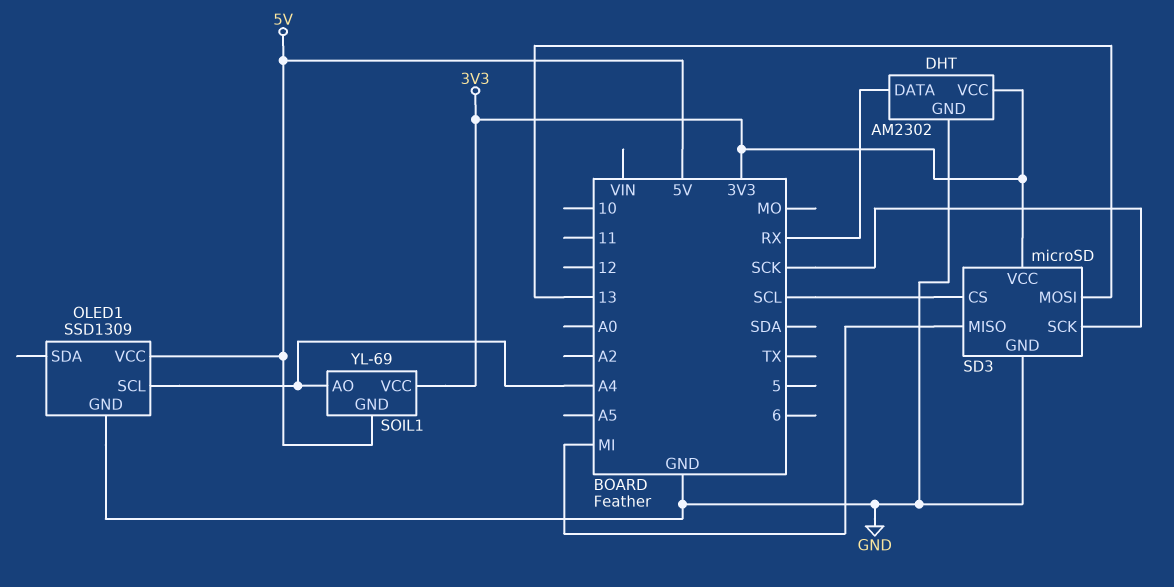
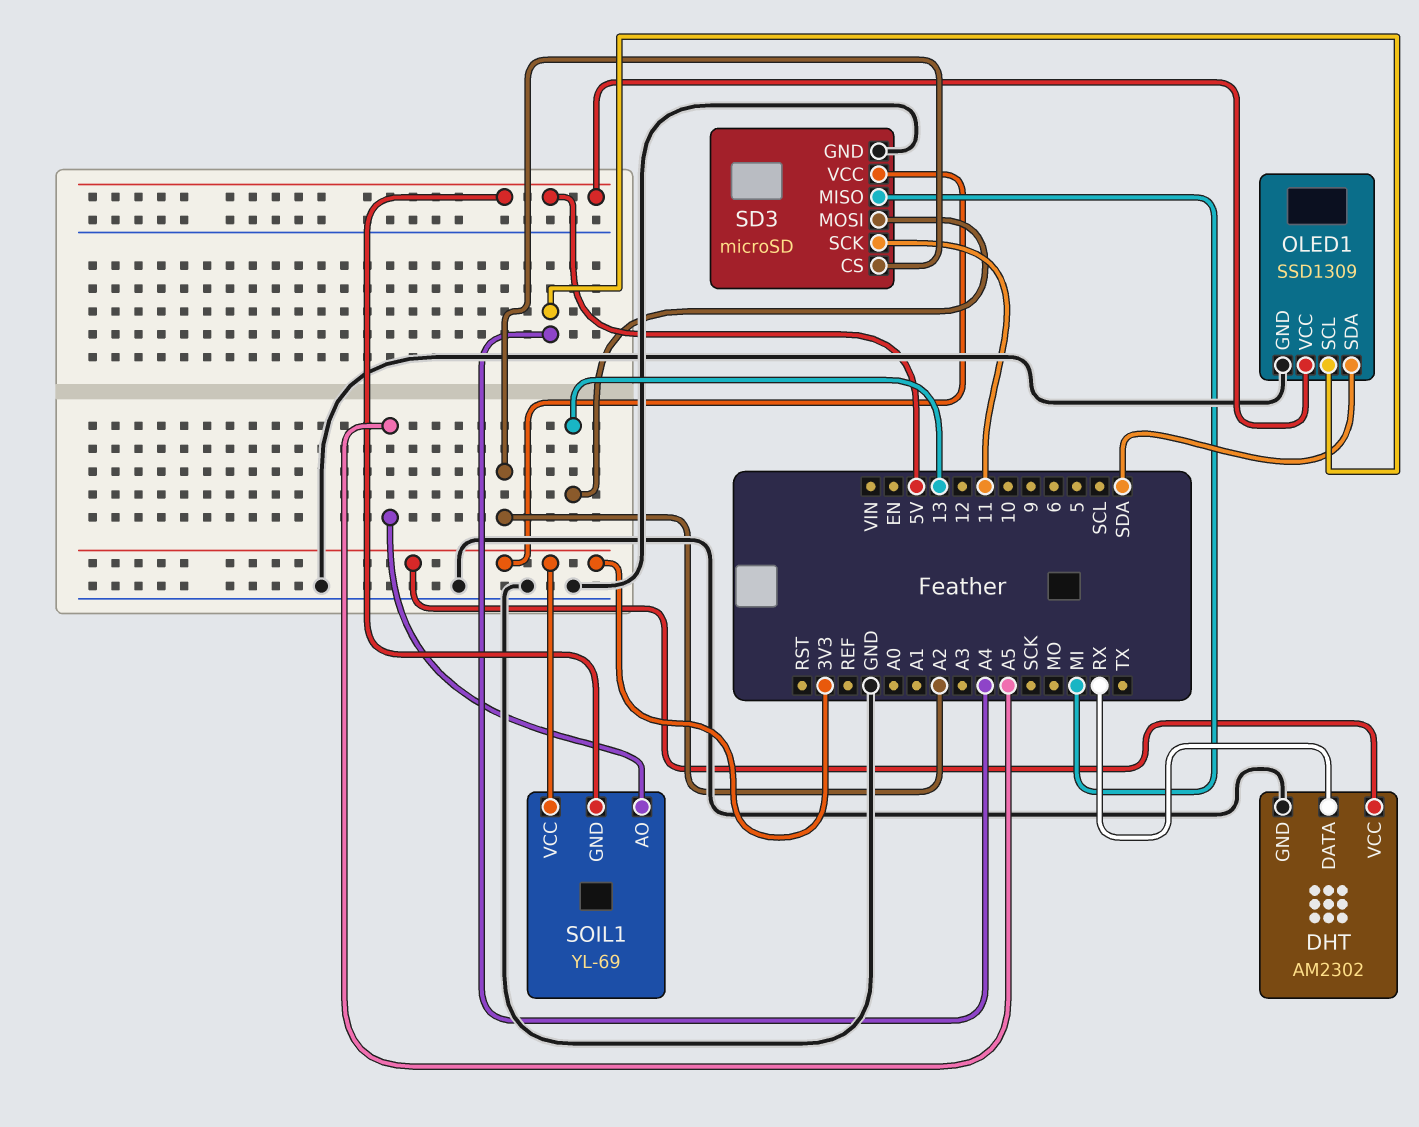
OLED1 pin SDA: none -> SDA
SD3 pin CS: SCL -> A2
SD3 pin SCK: SCK -> 11
SOIL1 pin AO: A4 -> A5

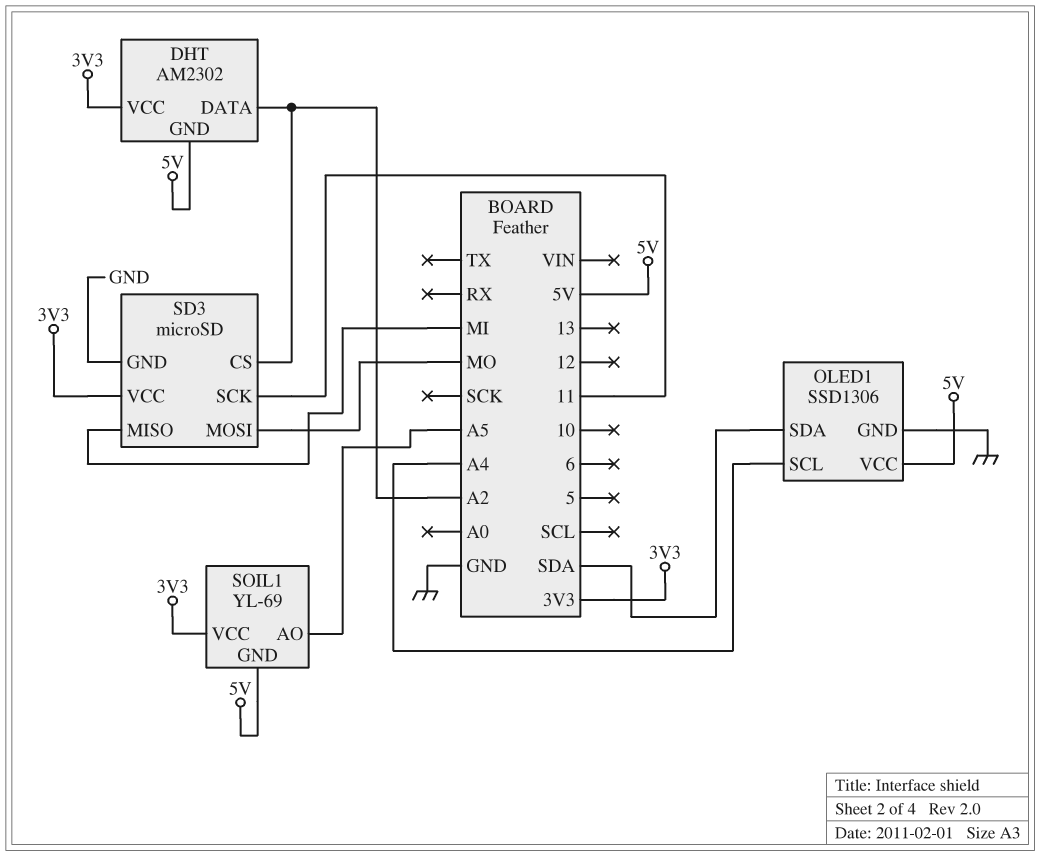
DHT pin DATA: RX -> A2
DHT pin GND: GND -> 5V
OLED1: SSD1309 -> SSD1306
SD3 pin MOSI: 13 -> MO

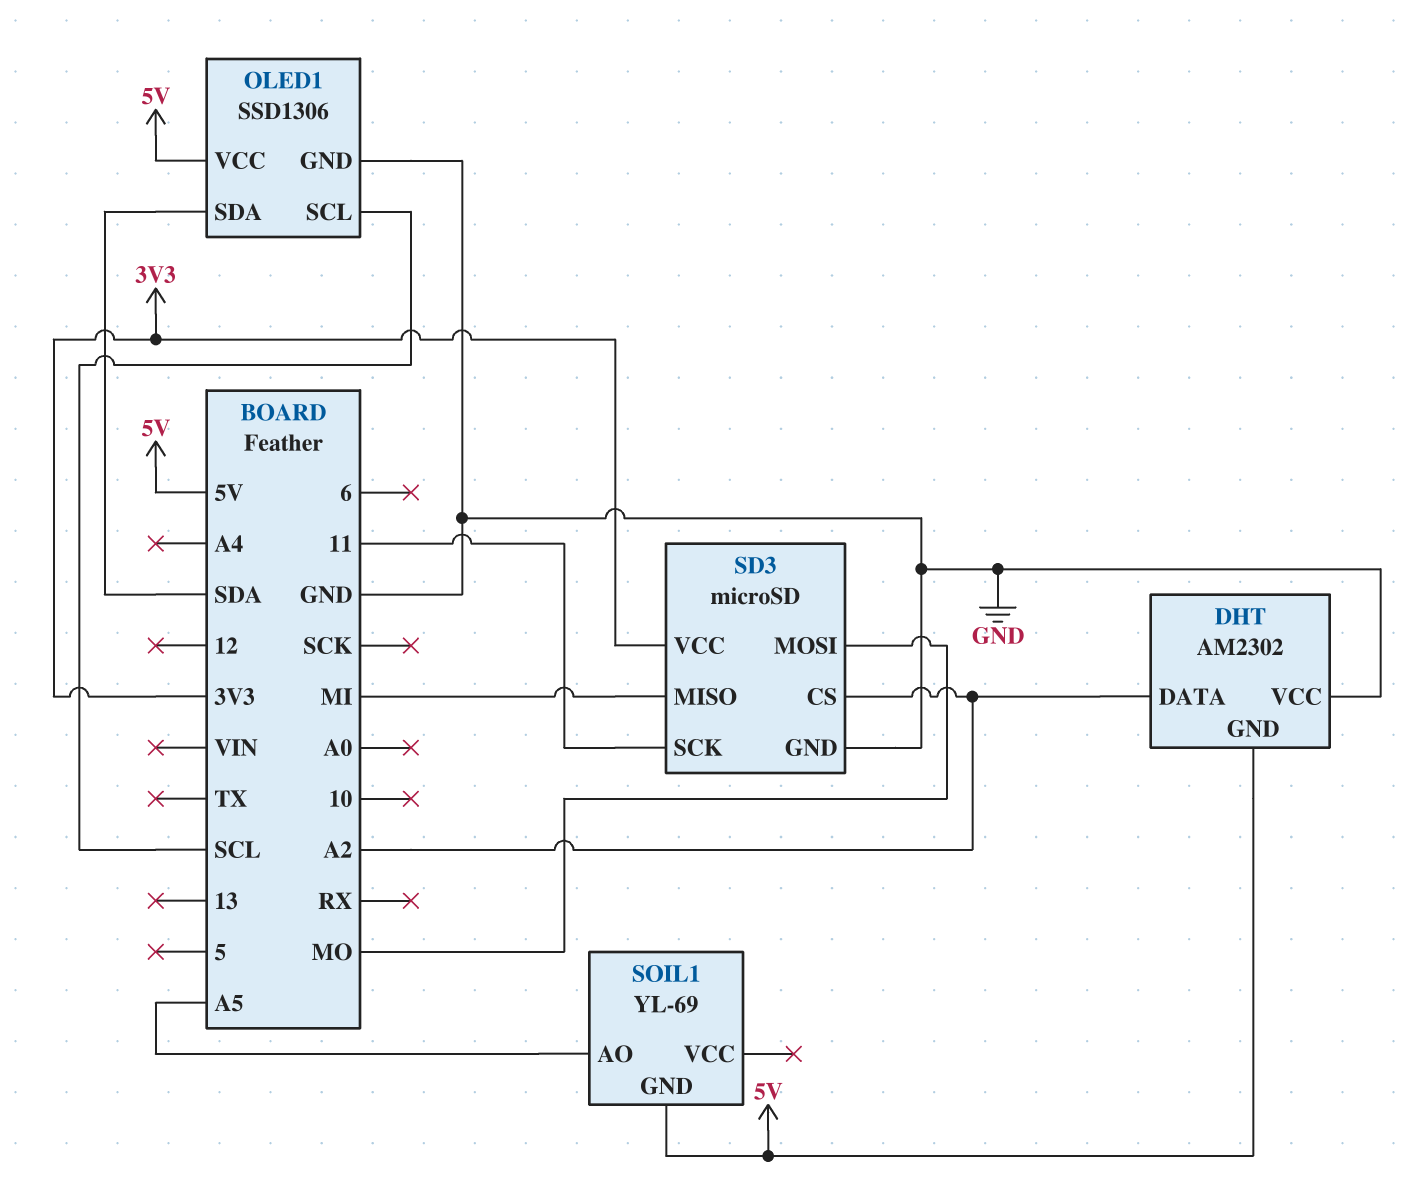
DHT pin VCC: 3V3 -> GND
OLED1 pin SCL: A4 -> SCL
SOIL1 pin VCC: 3V3 -> none

